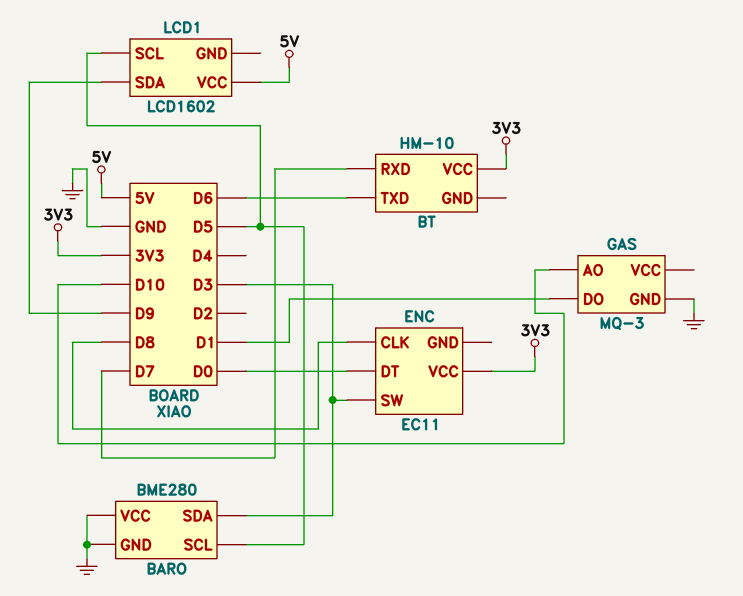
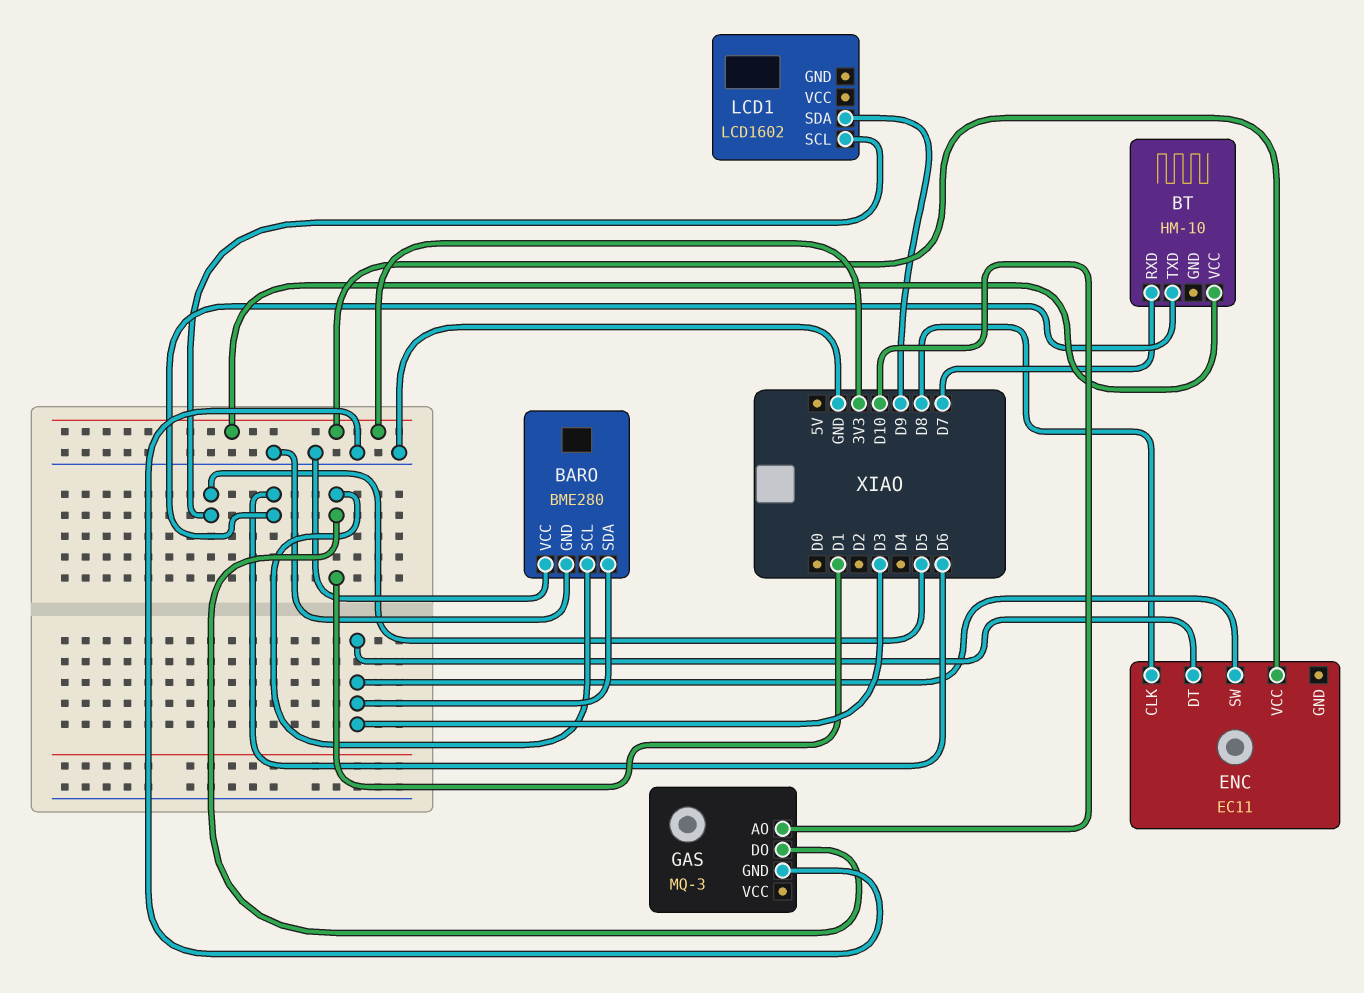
BARO pin SCL: D5 -> D1
ENC pin DT: D0 -> D3
LCD1 pin VCC: 5V -> none

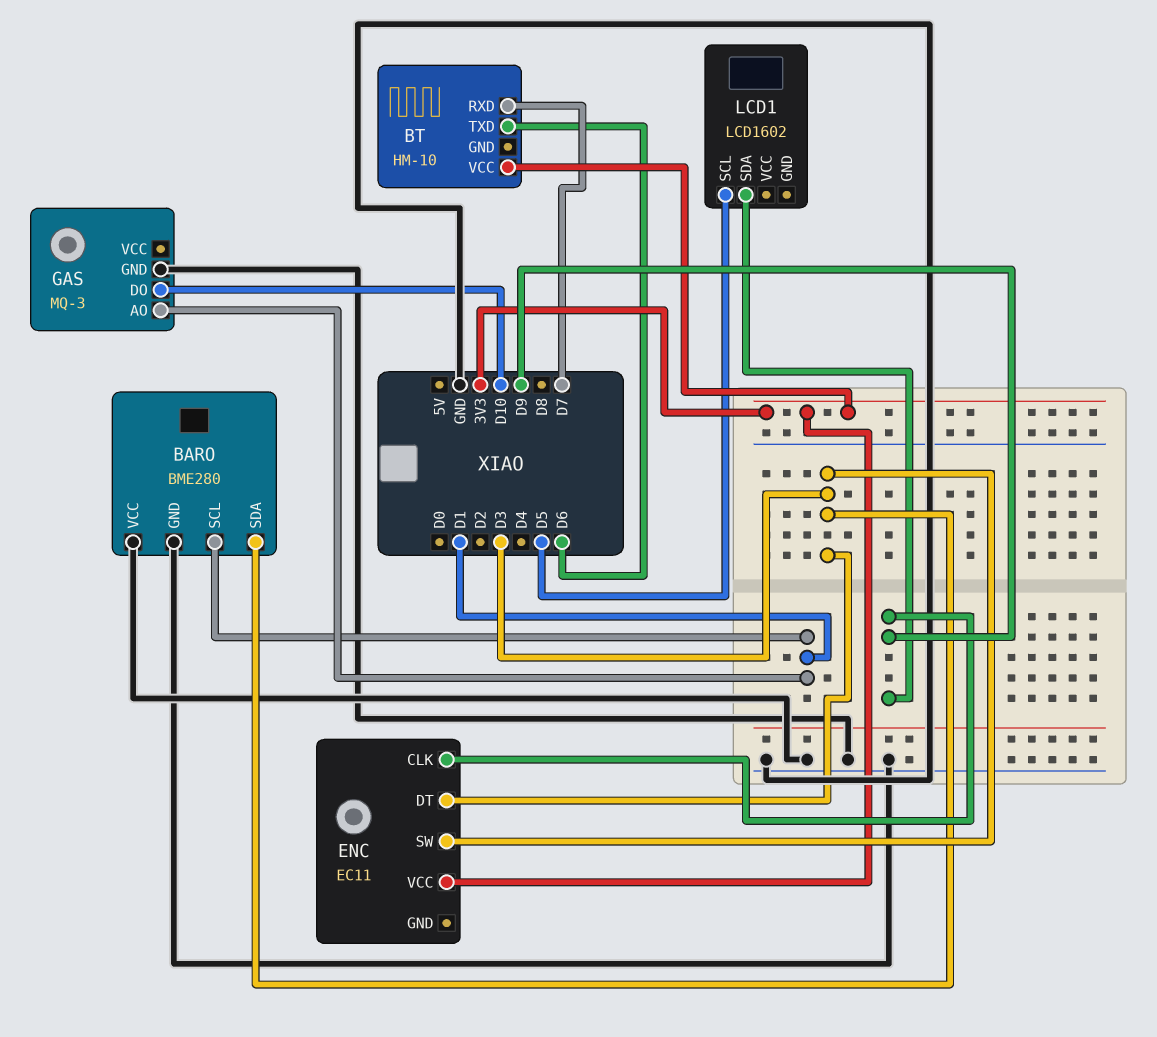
ENC pin CLK: D8 -> D9
GAS pin AO: D10 -> D1
GAS pin DO: D1 -> D10

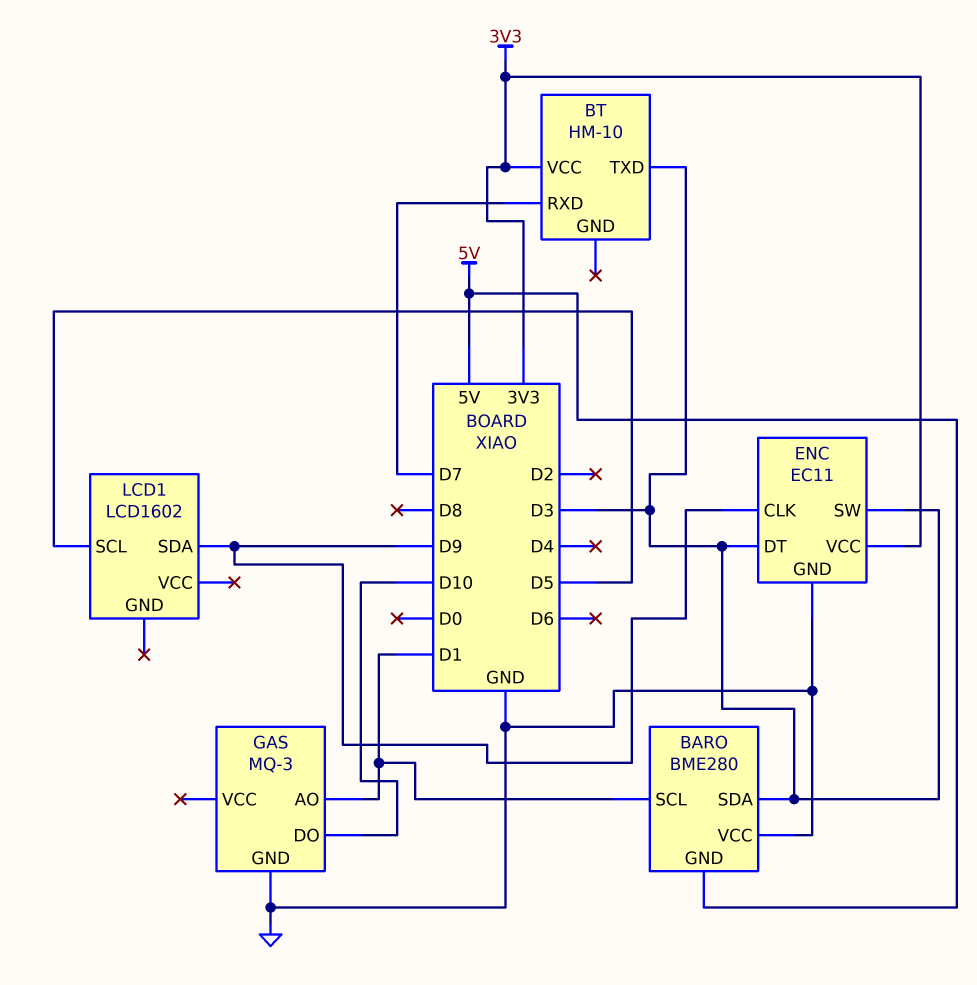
BARO pin GND: GND -> 5V
BT pin TXD: D6 -> D3
ENC pin GND: none -> GND

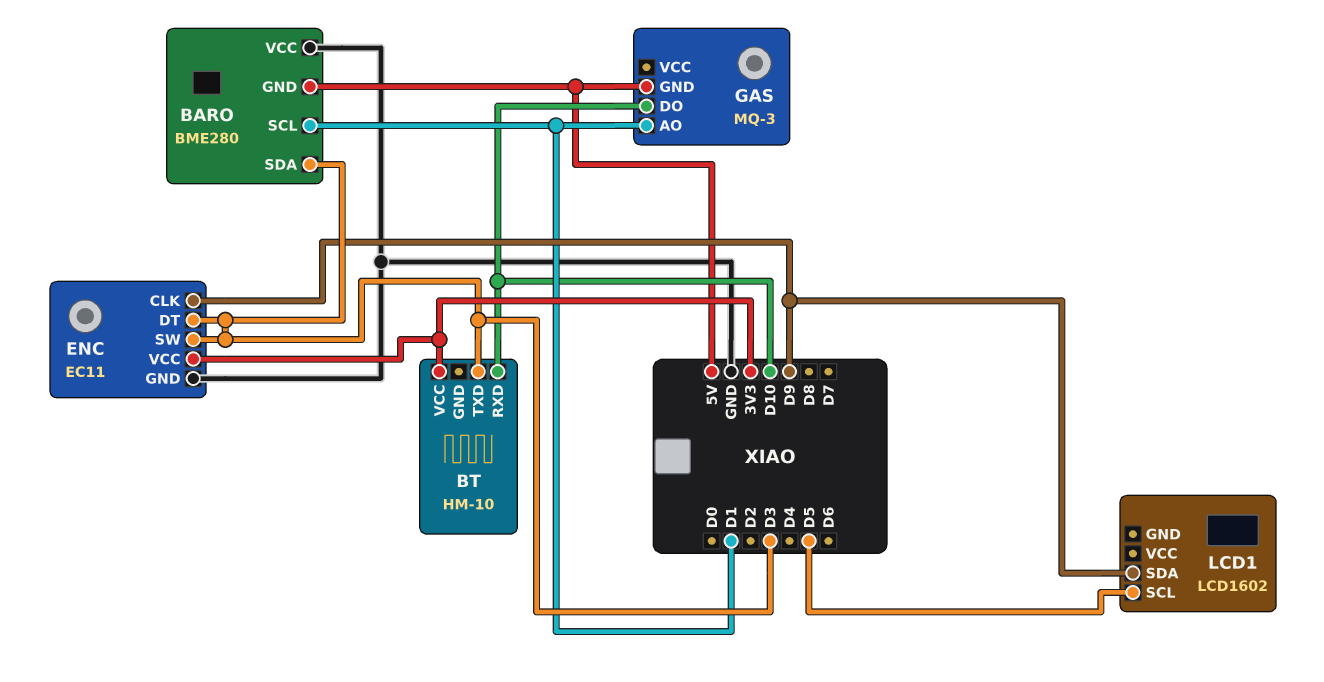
BT pin RXD: D7 -> D10
GAS pin GND: GND -> 5V

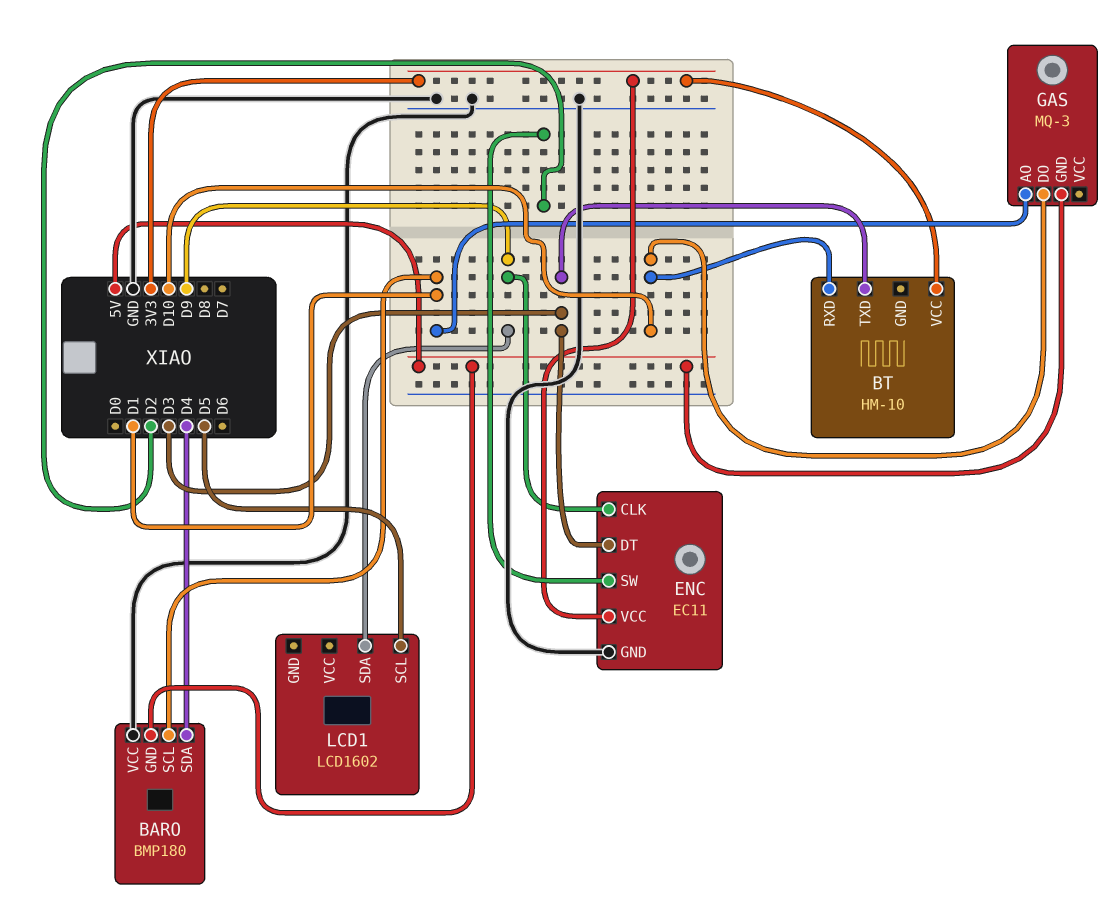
BARO: BME280 -> BMP180
BARO pin SDA: D3 -> D4
ENC pin SW: D3 -> D2

